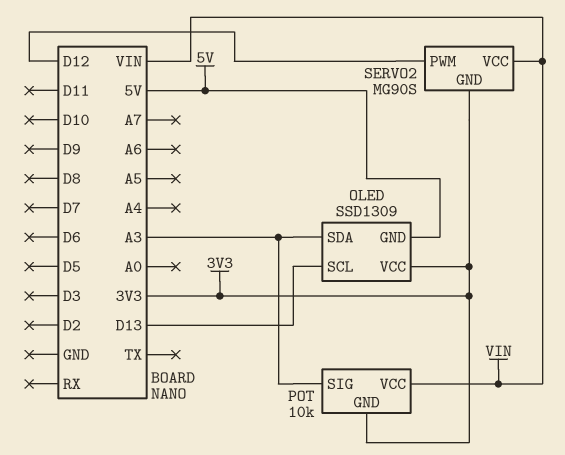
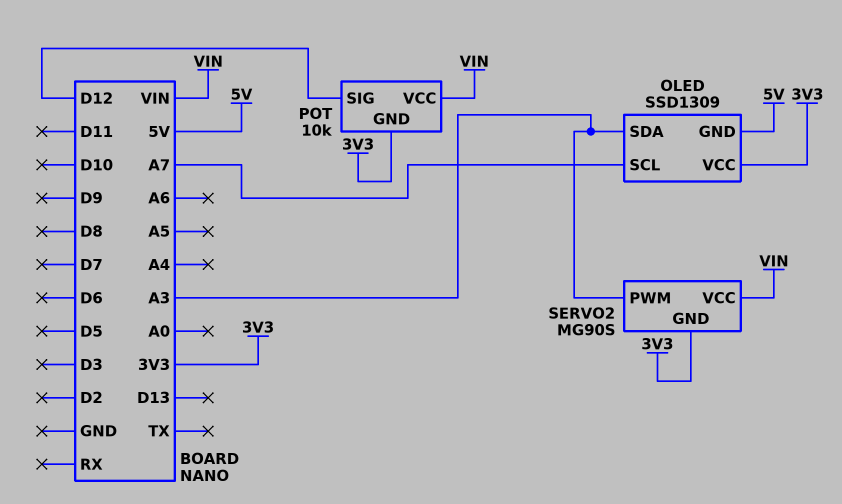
OLED pin SCL: D13 -> A7
POT pin SIG: A3 -> D12
SERVO2 pin PWM: D12 -> A3

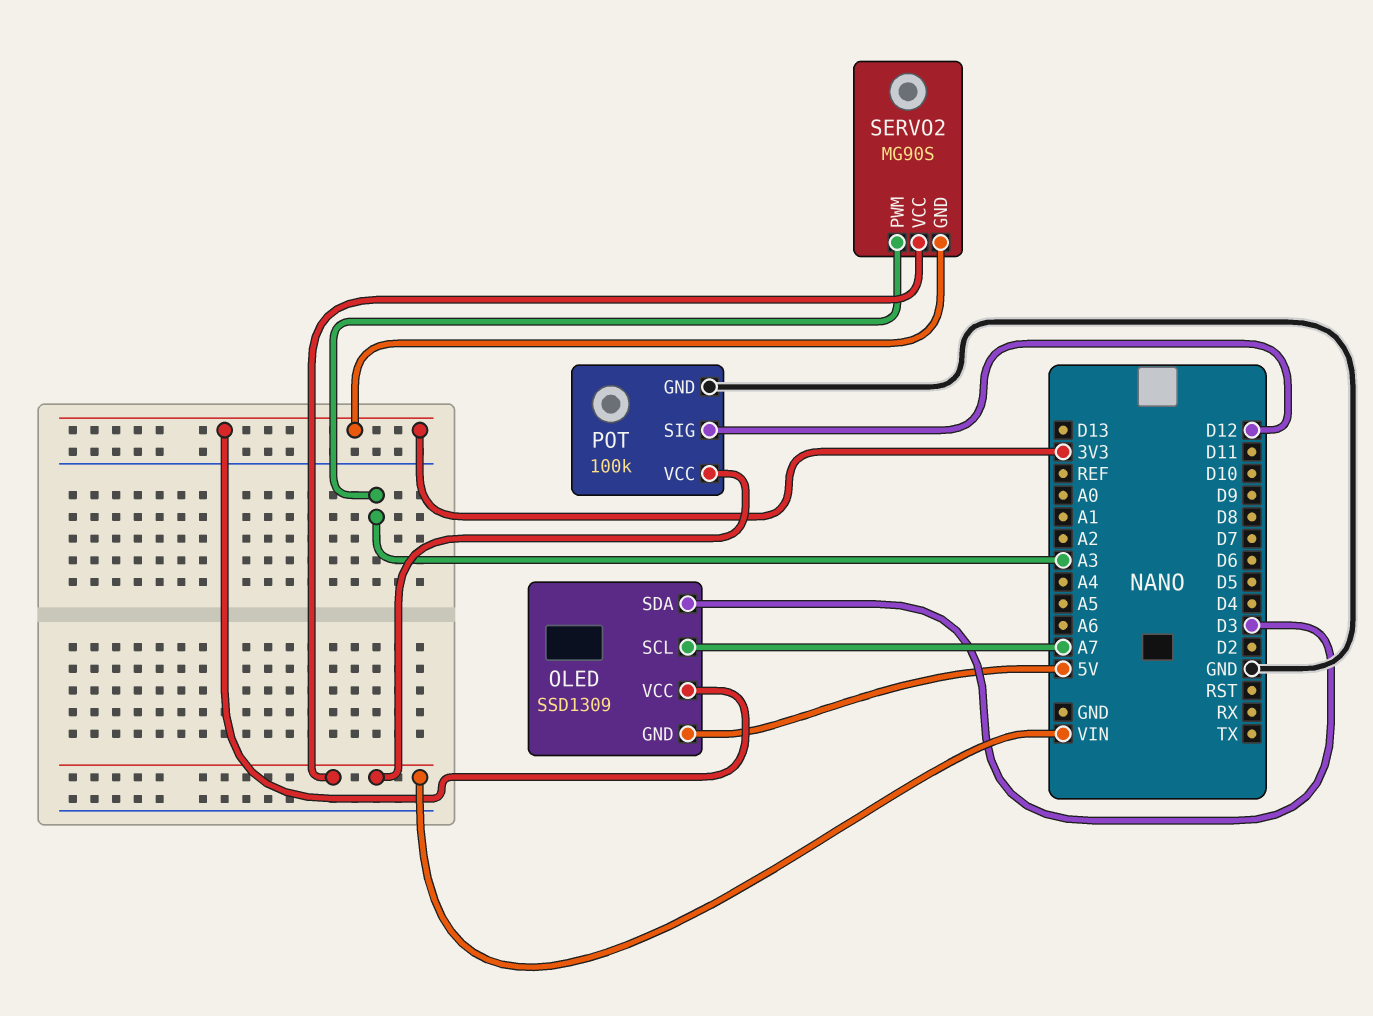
OLED pin SDA: A3 -> D3
POT: 10k -> 100k
POT pin GND: 3V3 -> GND

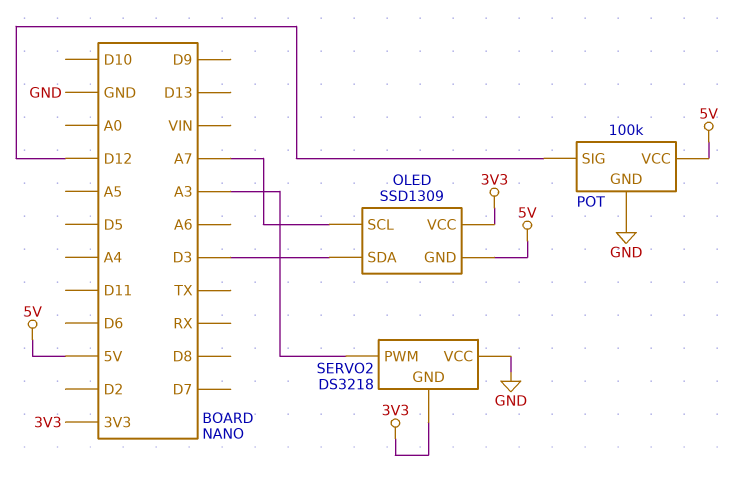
POT pin VCC: VIN -> 5V
SERVO2: MG90S -> DS3218
SERVO2 pin VCC: VIN -> GND

